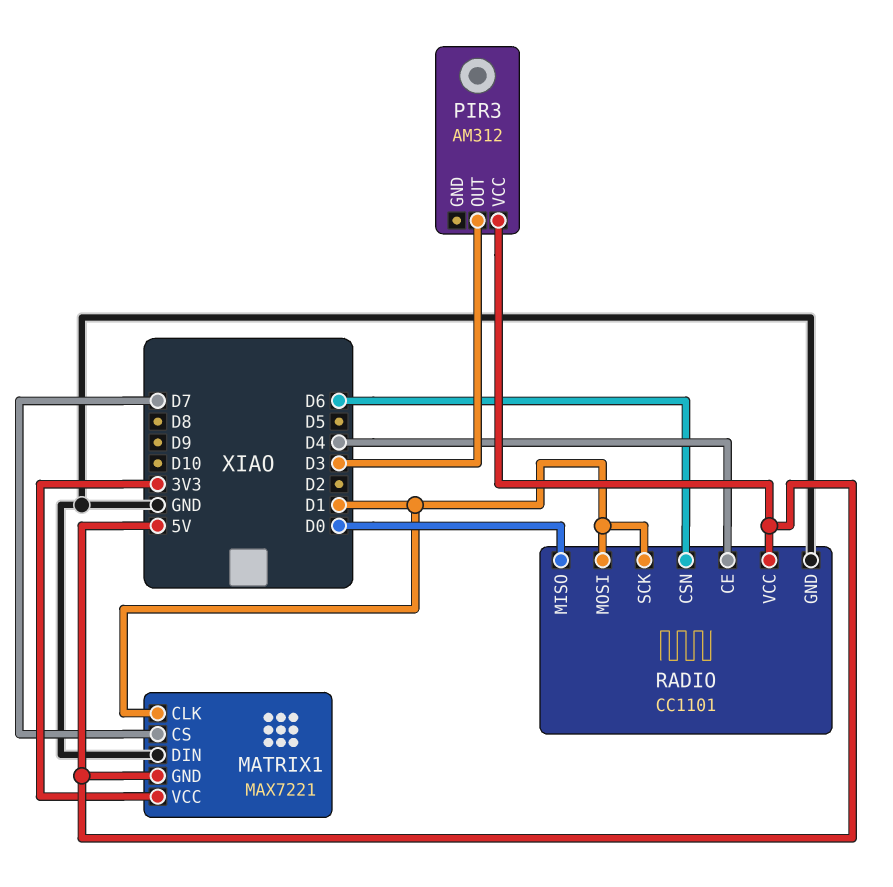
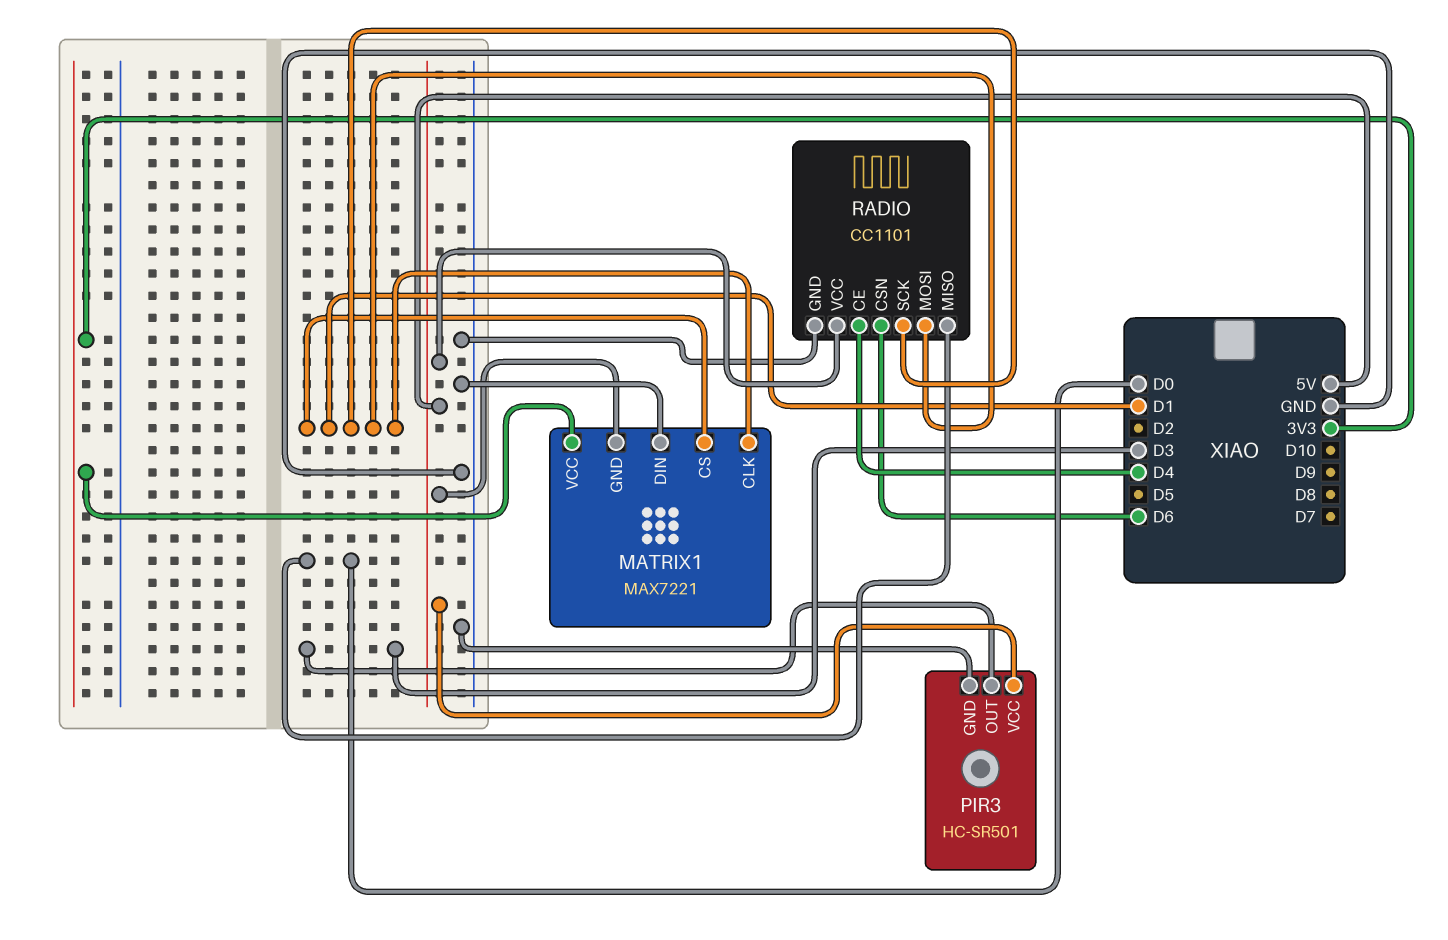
MATRIX1 pin CS: D7 -> D1
PIR3: AM312 -> HC-SR501
PIR3 pin GND: none -> GND

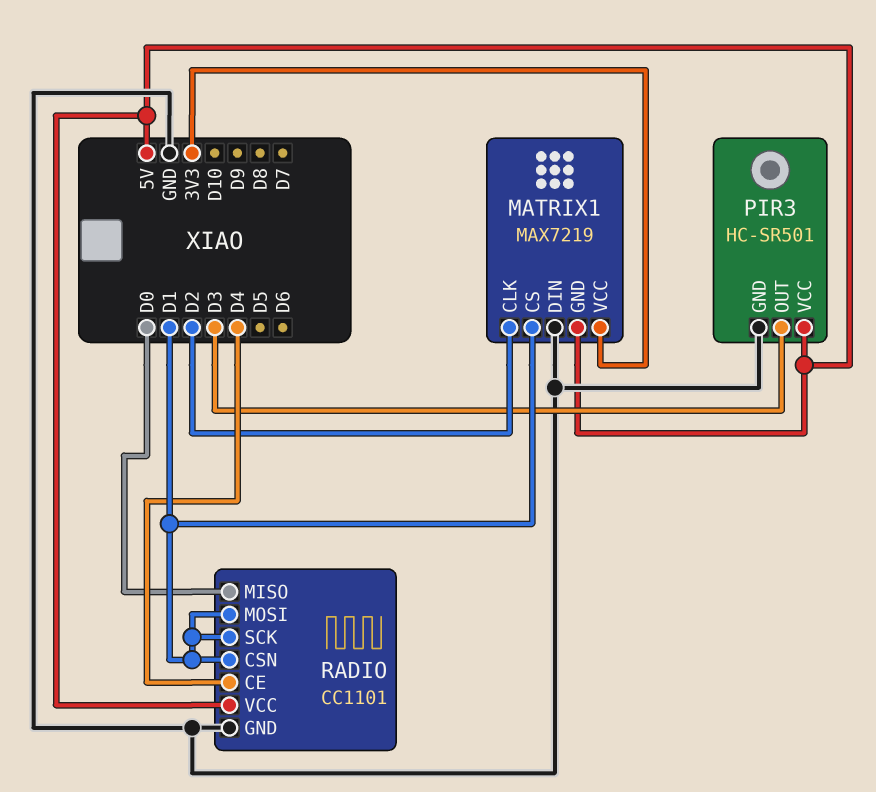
MATRIX1: MAX7221 -> MAX7219
MATRIX1 pin CLK: D1 -> D2
RADIO pin CSN: D6 -> D1

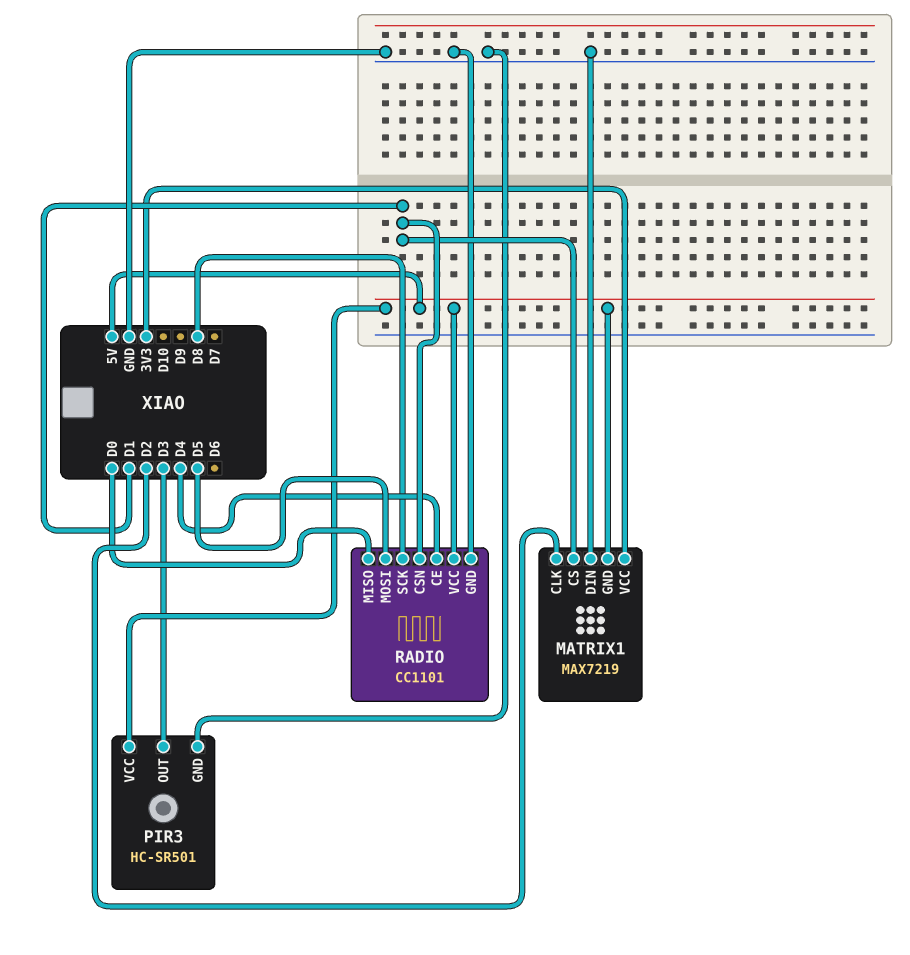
RADIO pin MOSI: D1 -> D5
RADIO pin SCK: D1 -> D8

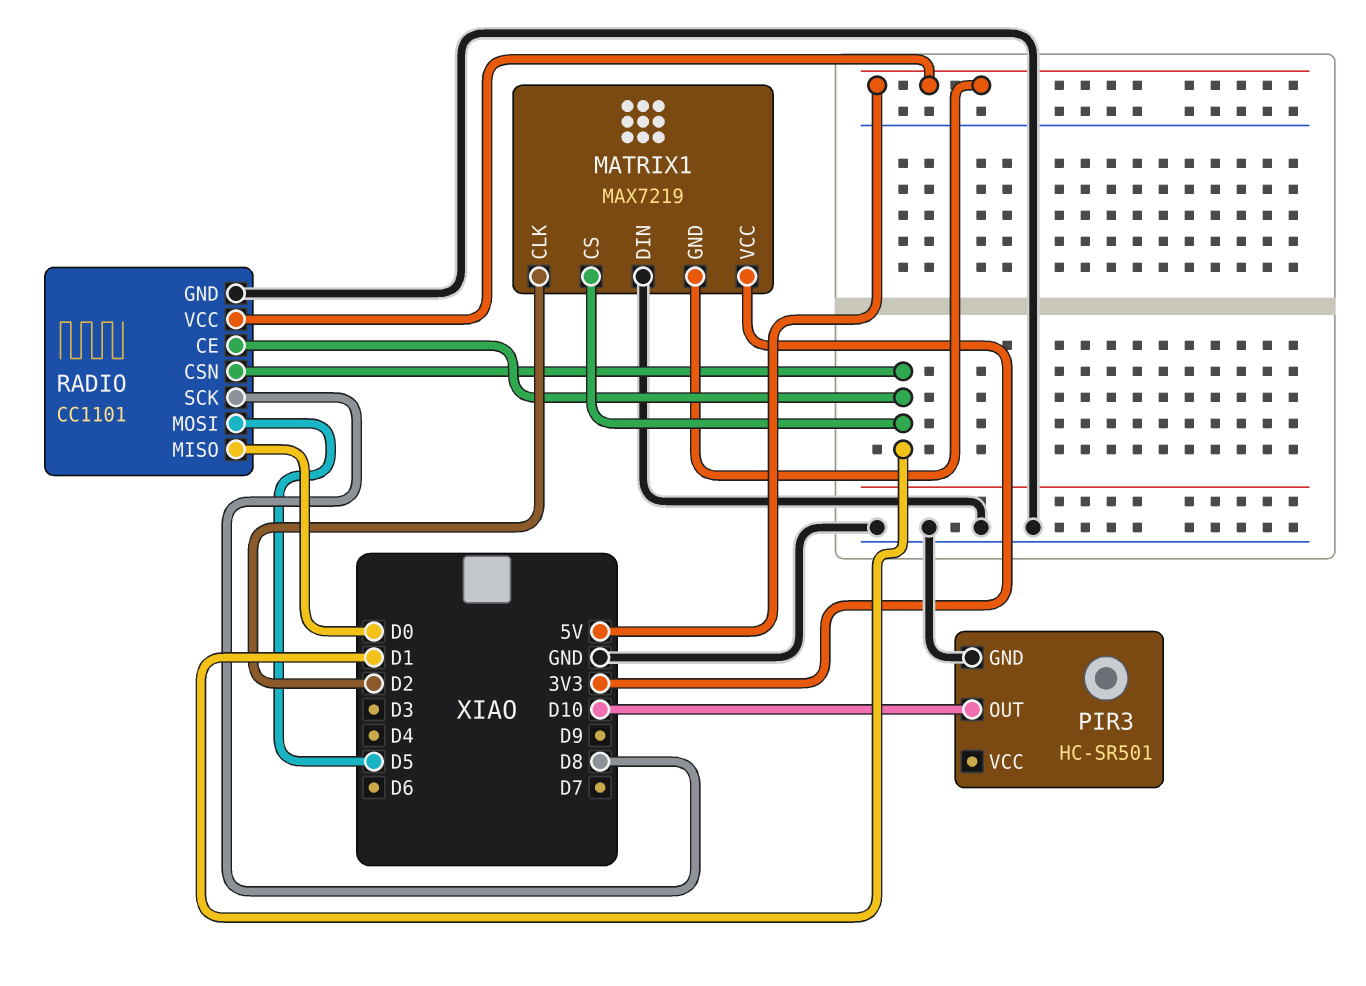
PIR3 pin OUT: D3 -> D10
PIR3 pin VCC: 5V -> none
RADIO pin CE: D4 -> D1

